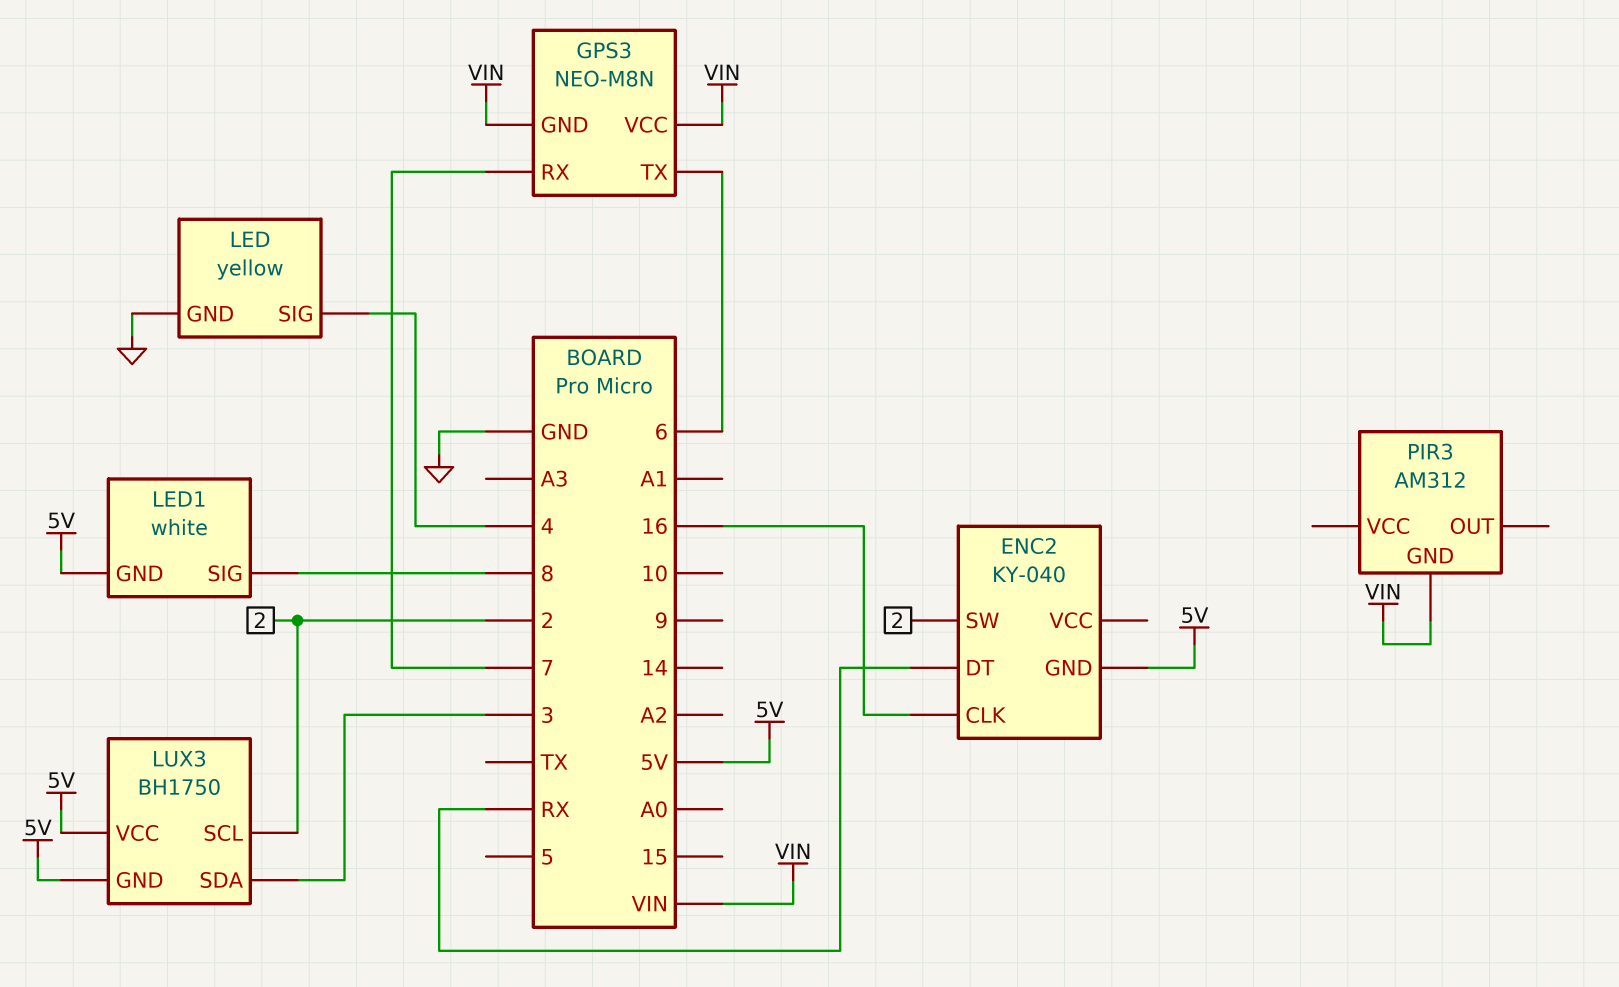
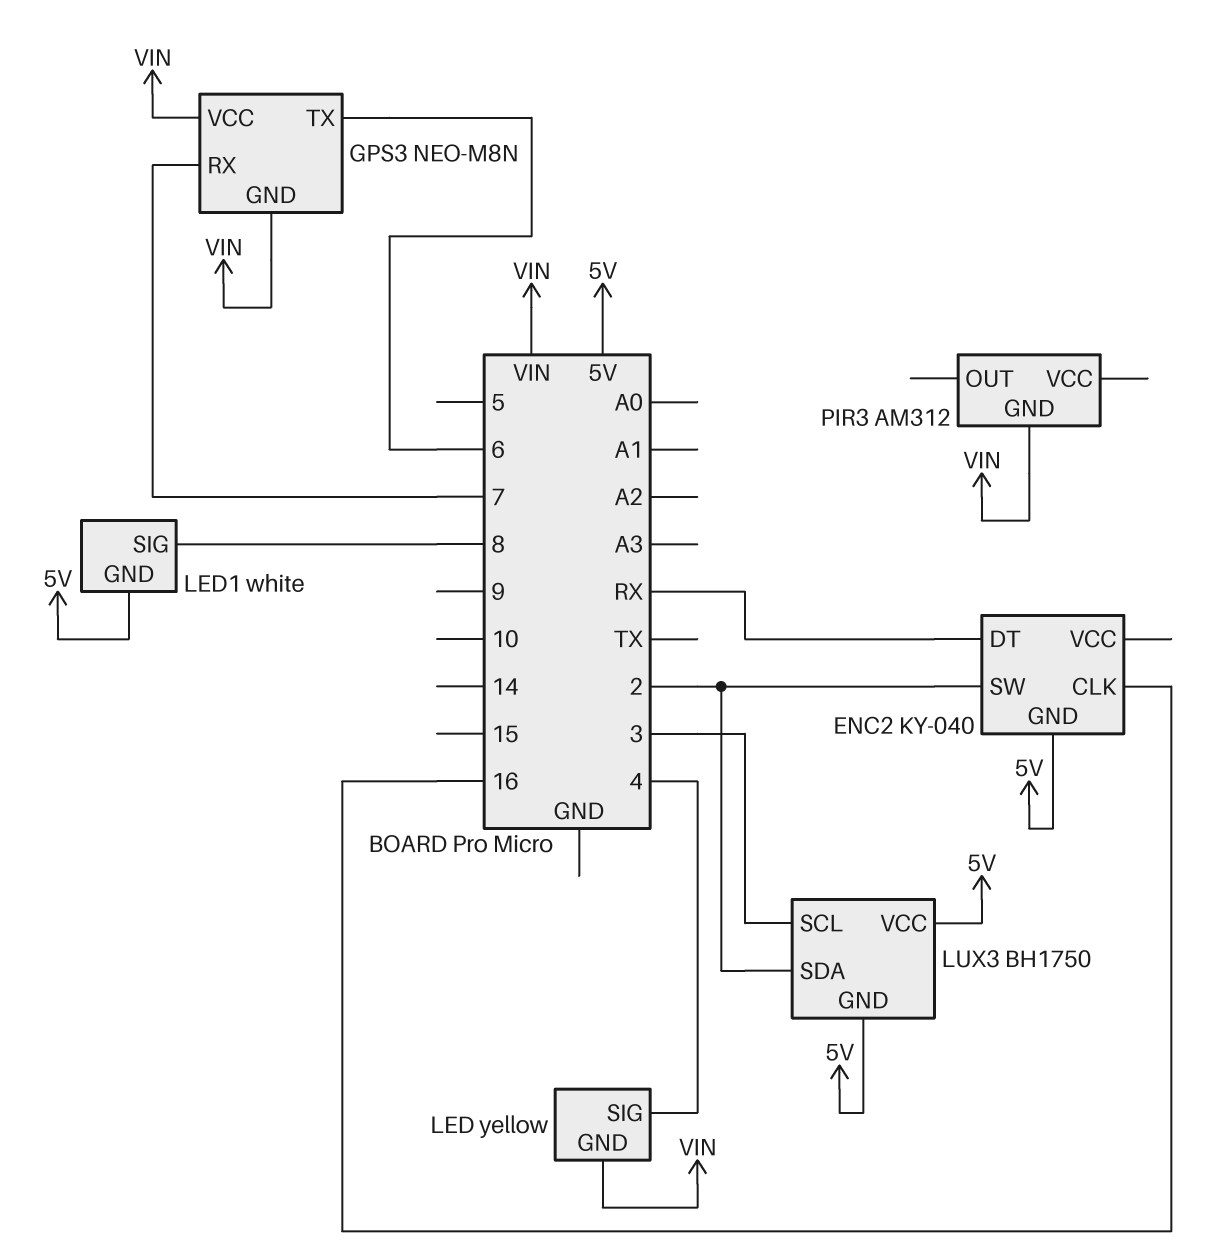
LED pin GND: GND -> VIN
LUX3 pin SCL: 2 -> 3
LUX3 pin SDA: 3 -> 2

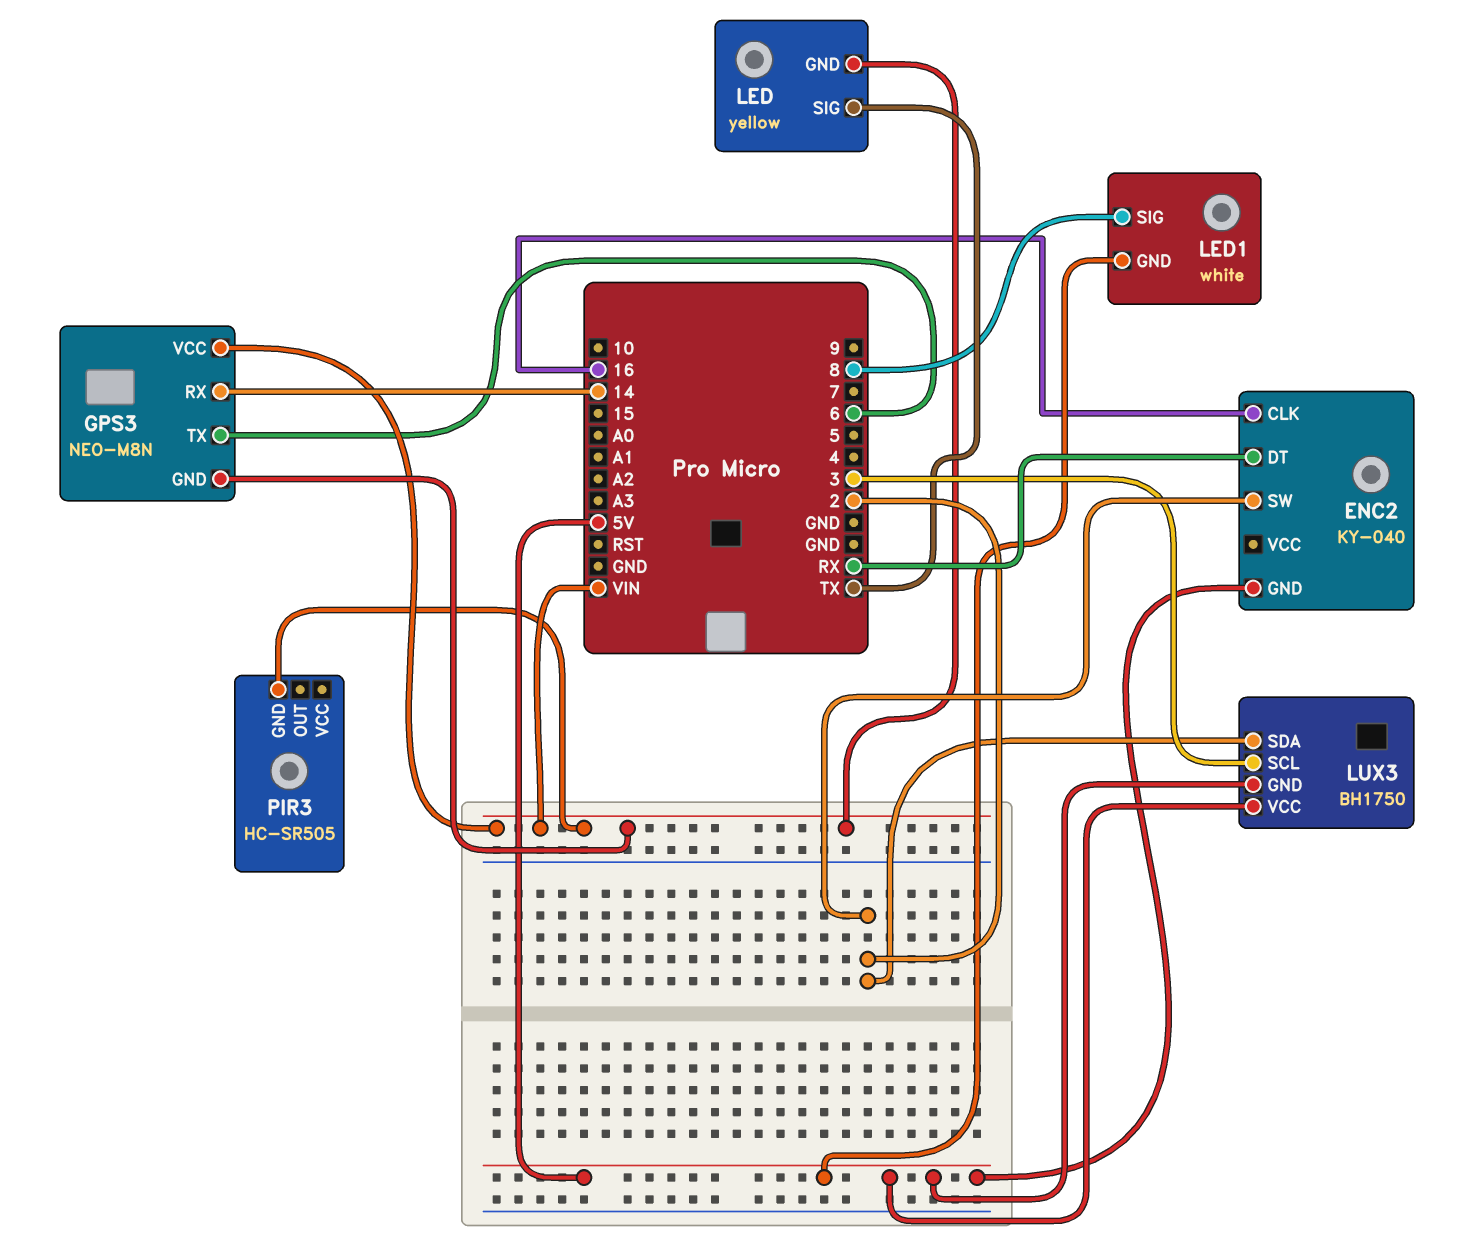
GPS3 pin RX: 7 -> 14
LED pin SIG: 4 -> TX
PIR3: AM312 -> HC-SR505

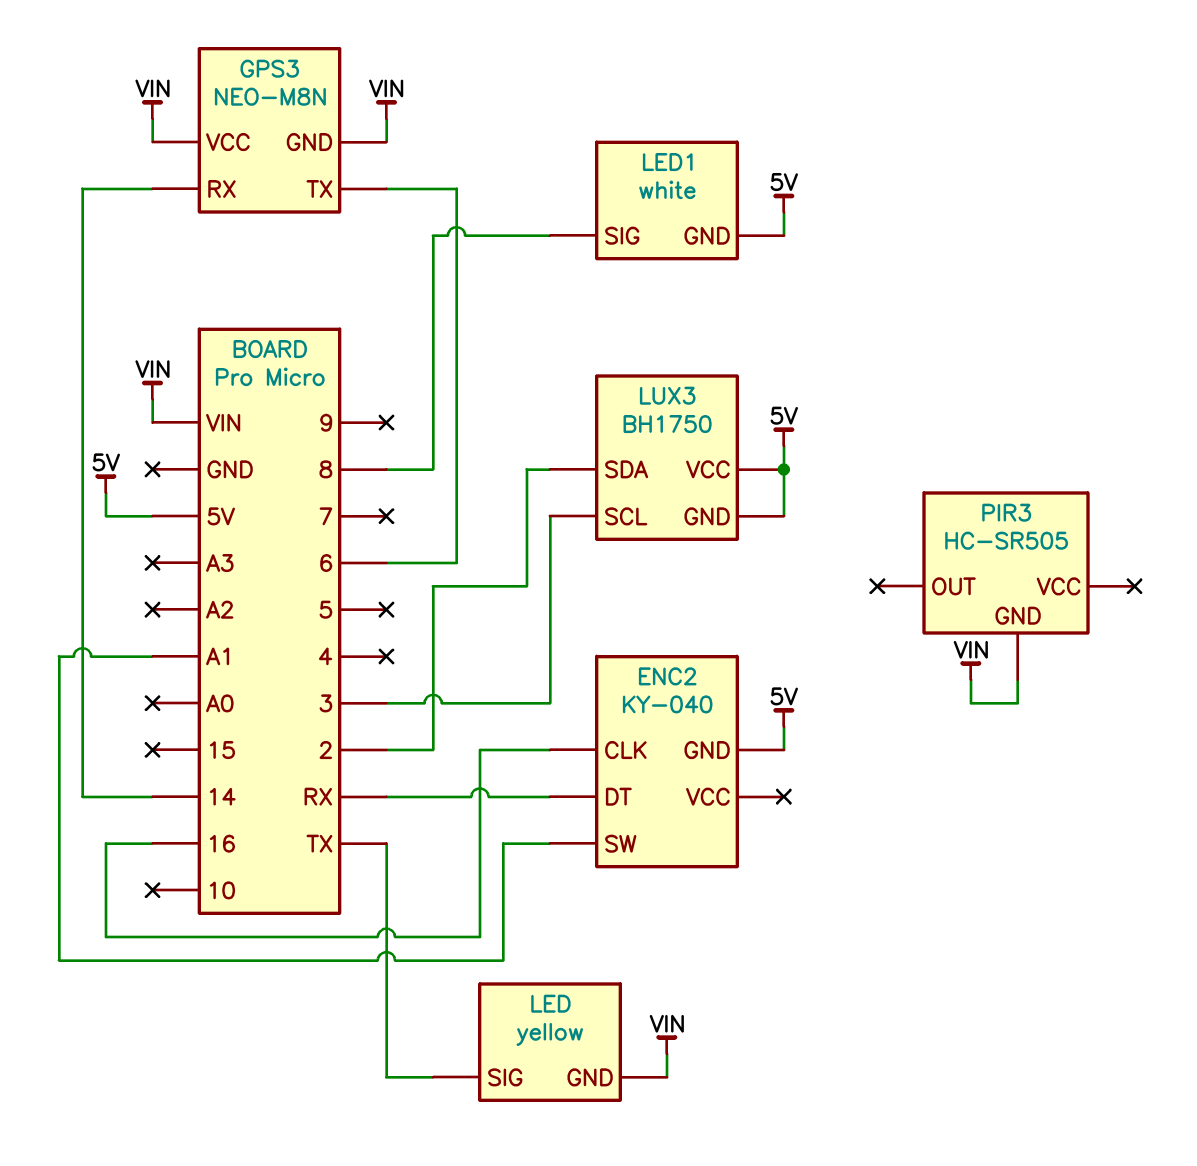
ENC2 pin SW: 2 -> A1

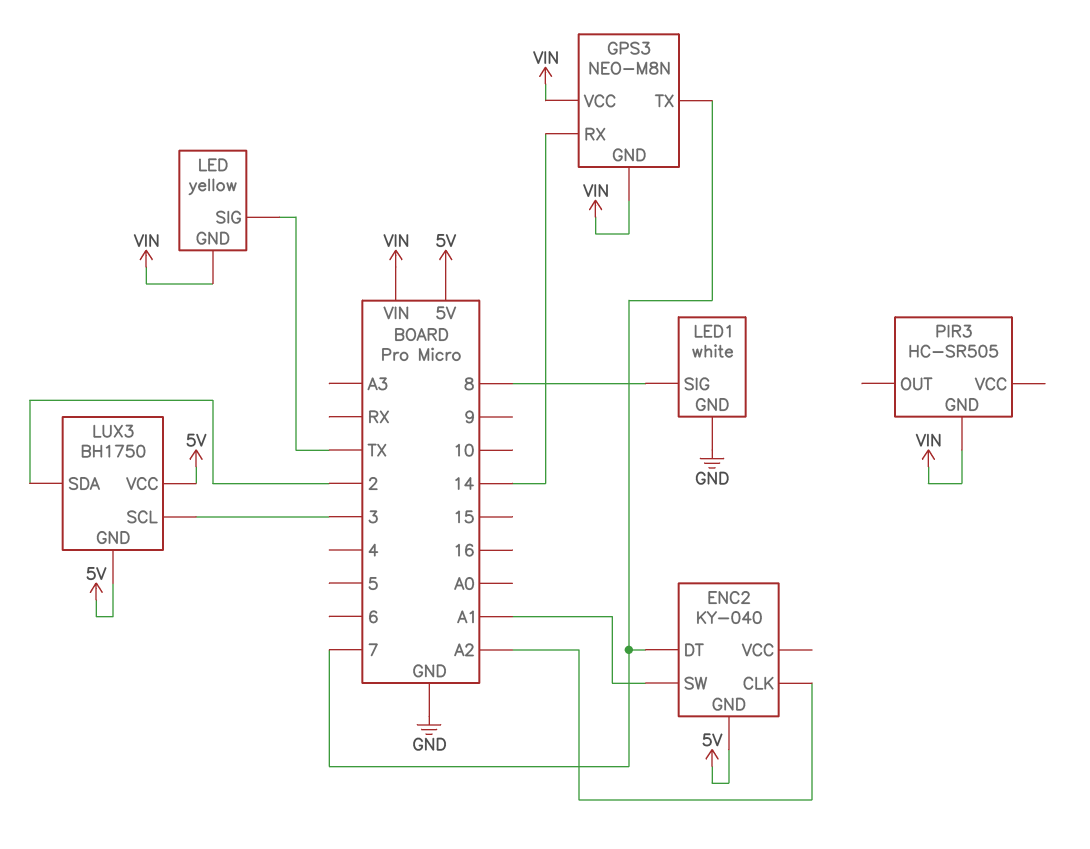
ENC2 pin CLK: 16 -> A2
ENC2 pin DT: RX -> 7
GPS3 pin TX: 6 -> 7
LED1 pin GND: 5V -> GND

